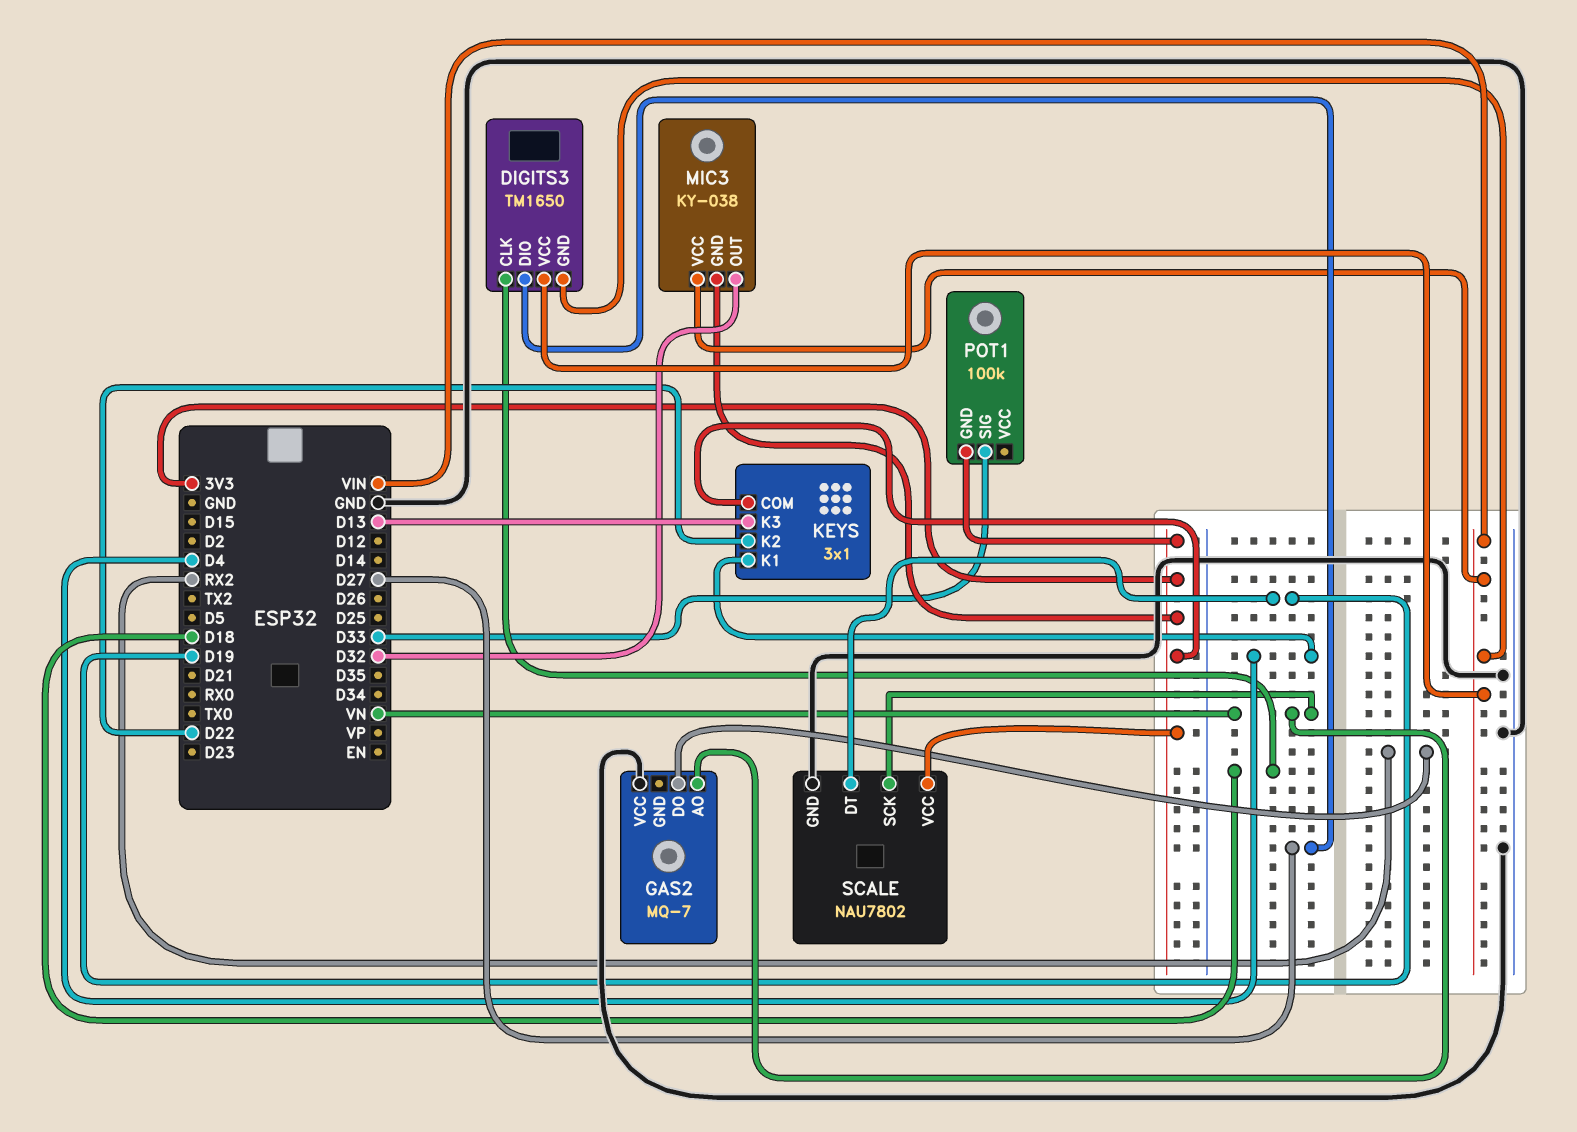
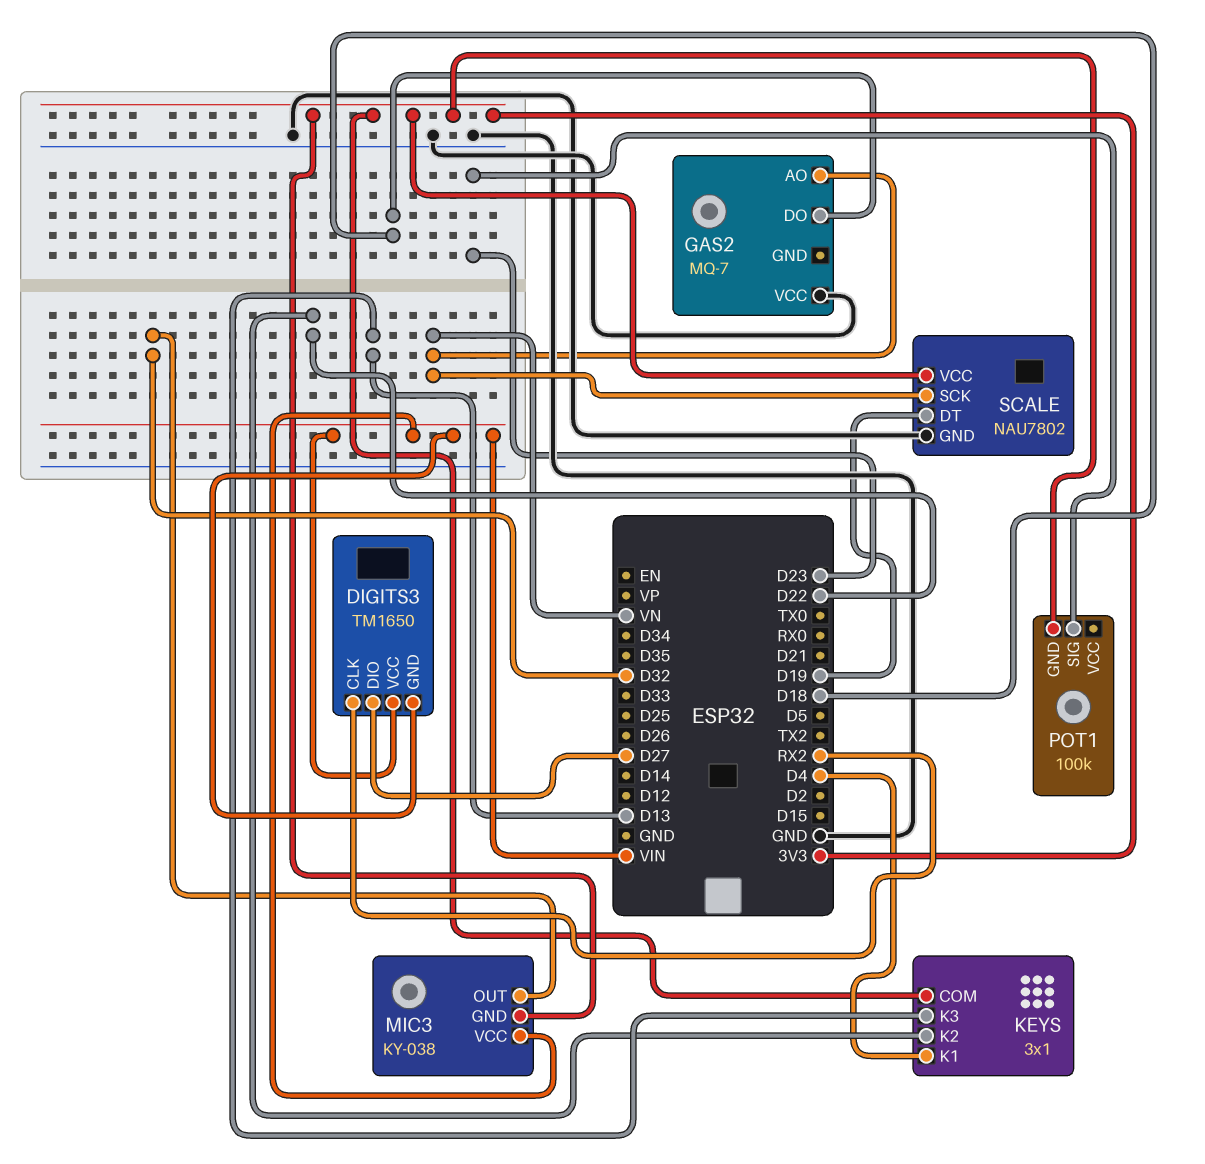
DIGITS3 pin CLK: D18 -> RX2
GAS2 pin DO: RX2 -> D18
POT1 pin SIG: D33 -> D23

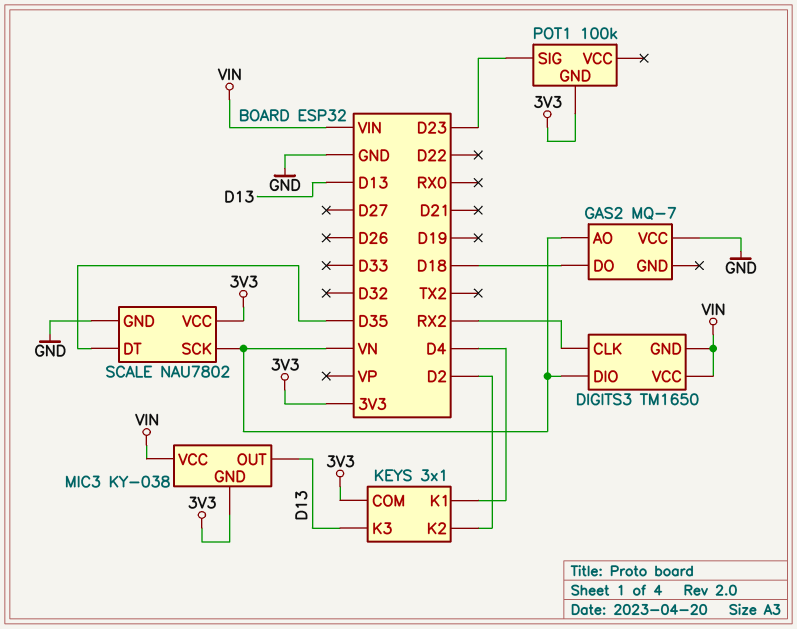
DIGITS3 pin DIO: D27 -> VN
KEYS pin K2: D22 -> D2
MIC3 pin OUT: D32 -> D13
SCALE pin DT: D19 -> D35

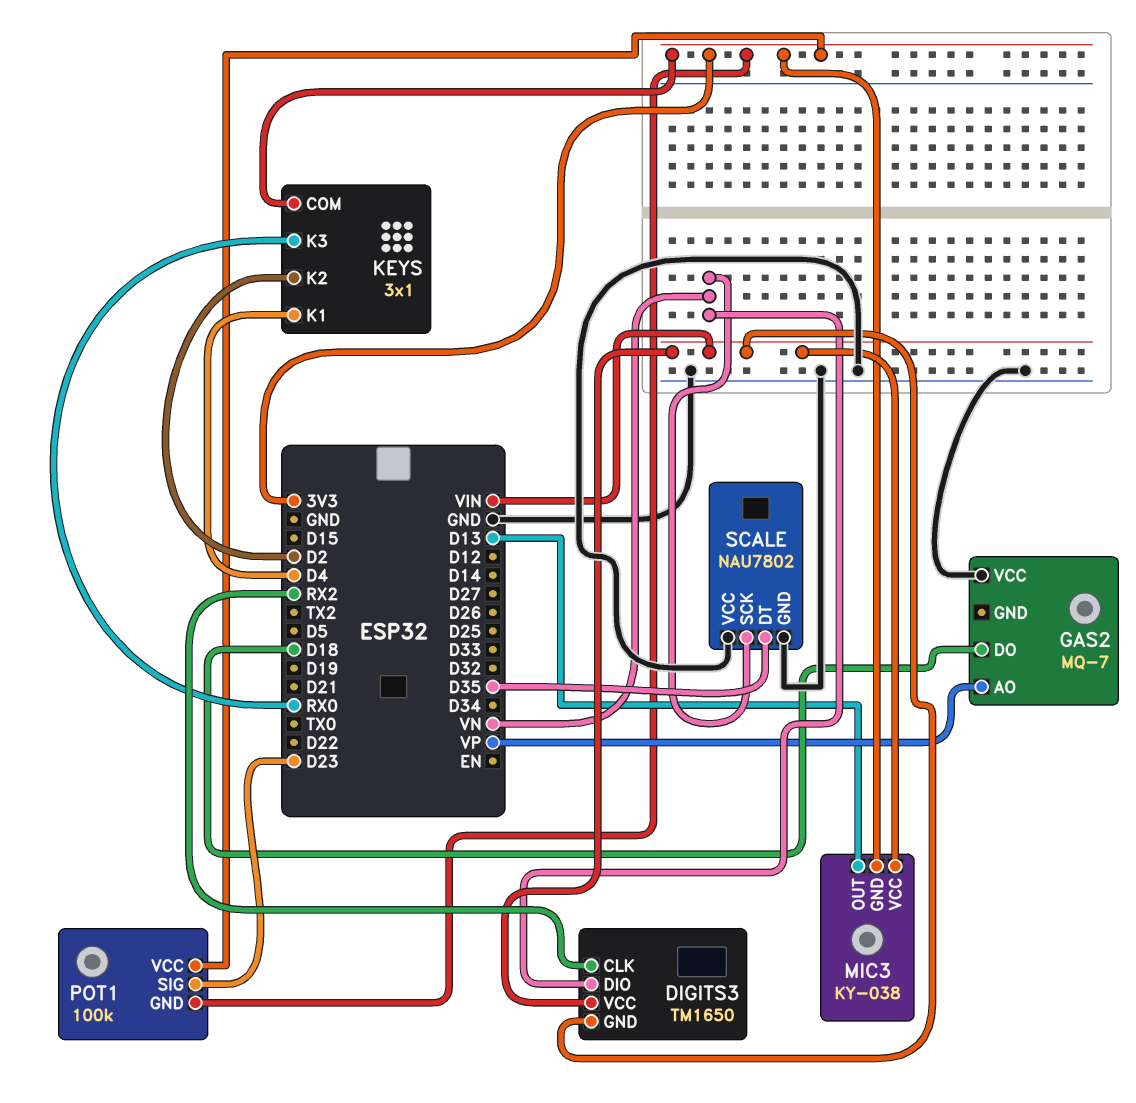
GAS2 pin AO: VN -> VP
KEYS pin K3: D13 -> RX0
POT1 pin VCC: none -> 3V3
SCALE pin VCC: 3V3 -> GND

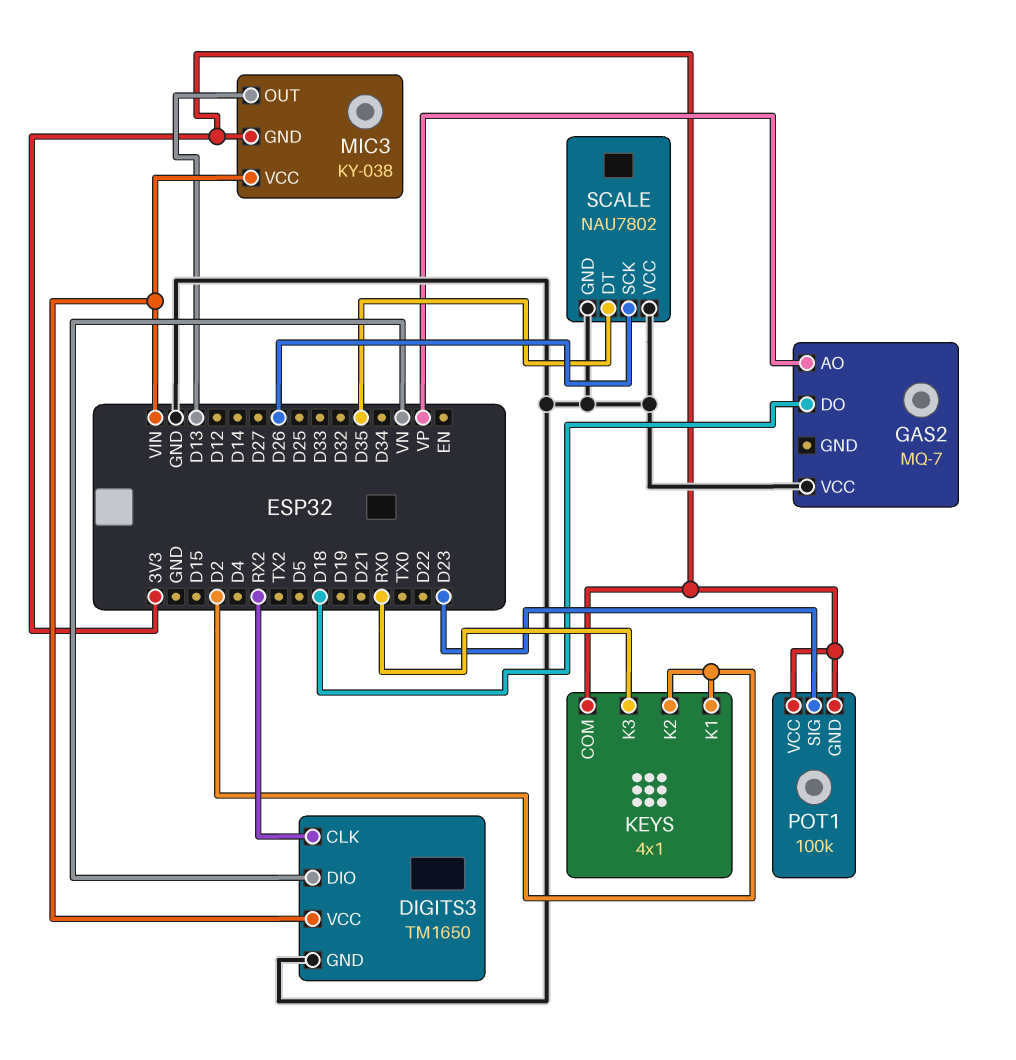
DIGITS3 pin GND: VIN -> GND
KEYS: 3x1 -> 4x1
KEYS pin K1: D4 -> D2
SCALE pin SCK: VN -> D26

